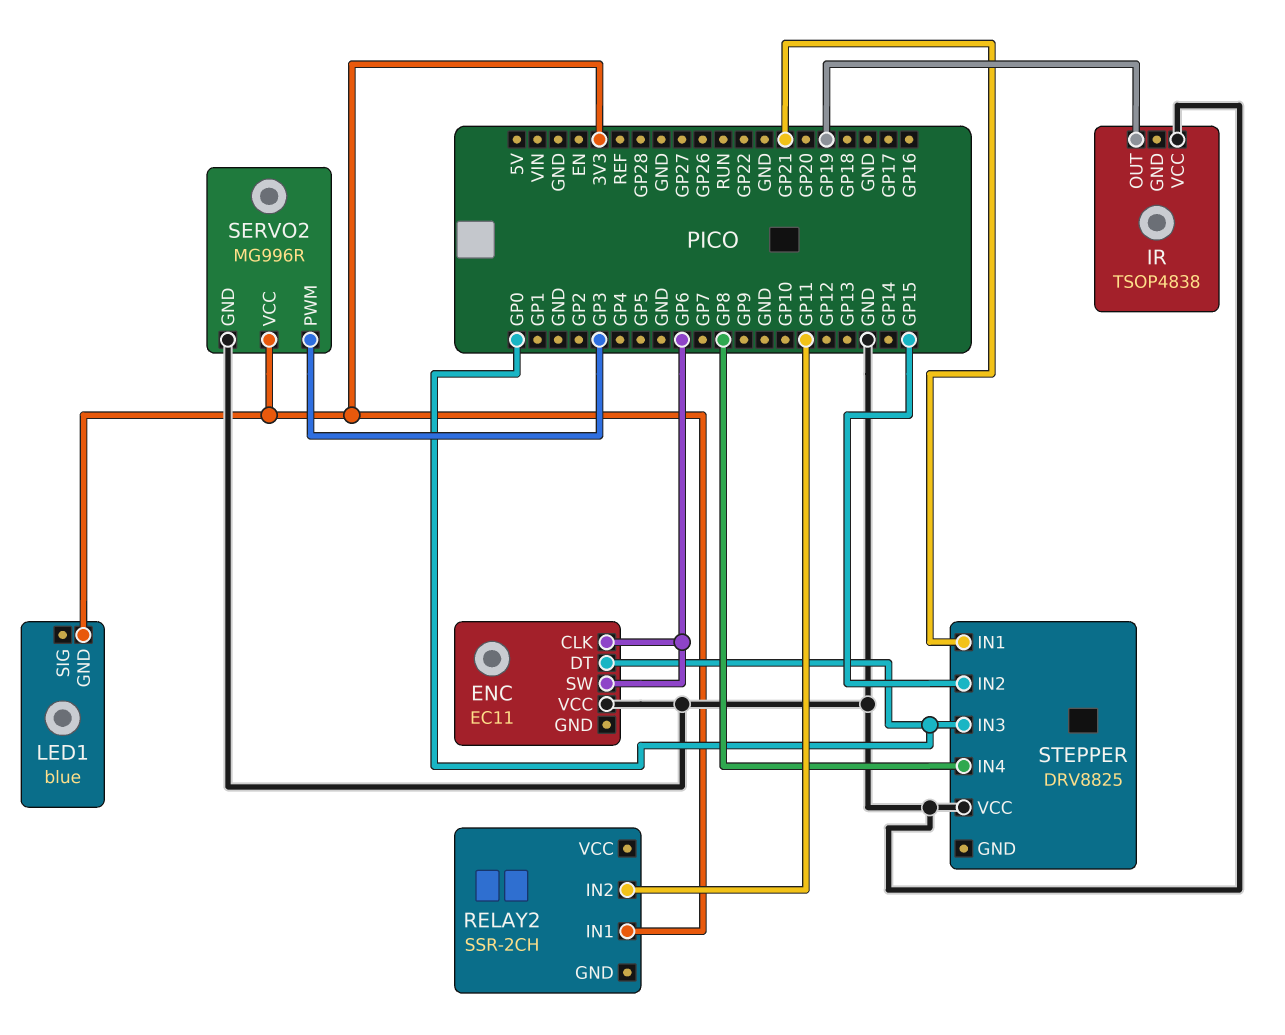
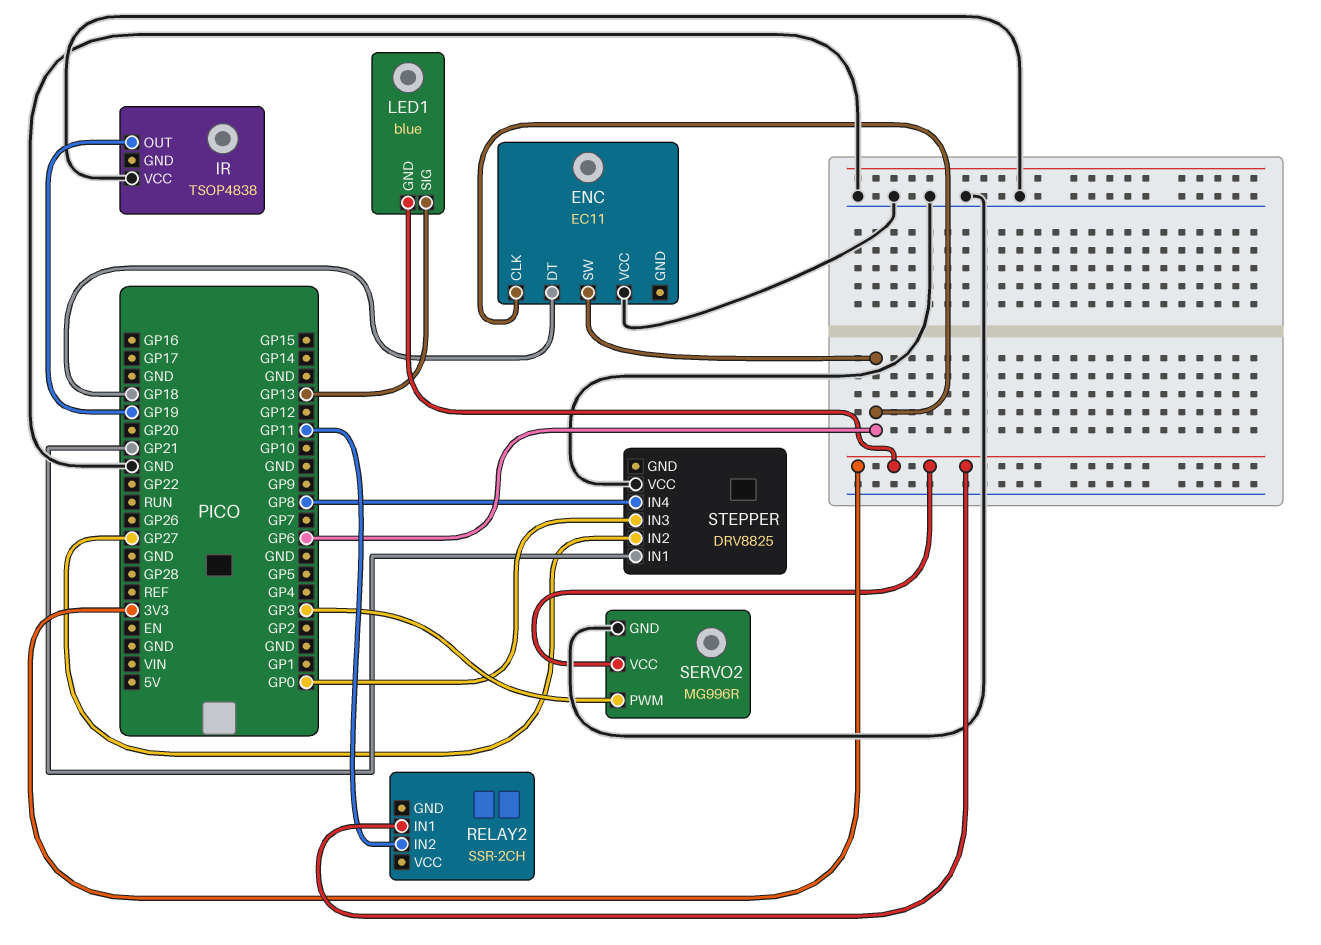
ENC pin DT: GP0 -> GP18
LED1 pin SIG: none -> GP13
STEPPER pin IN2: GP15 -> GP27

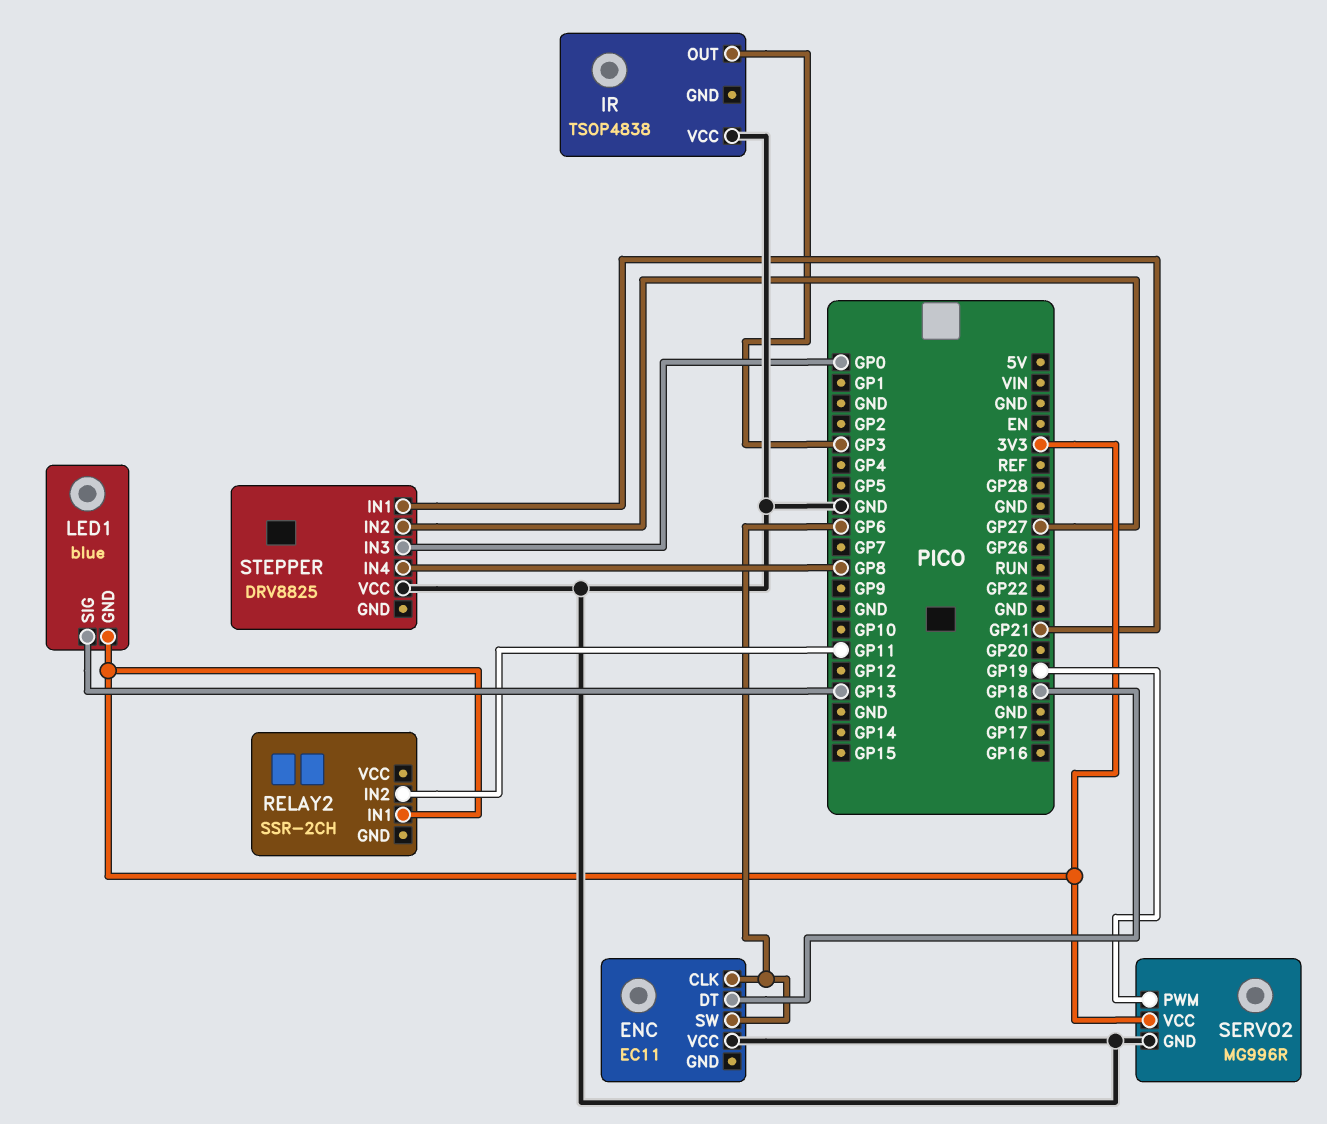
IR pin OUT: GP19 -> GP3
SERVO2 pin PWM: GP3 -> GP19

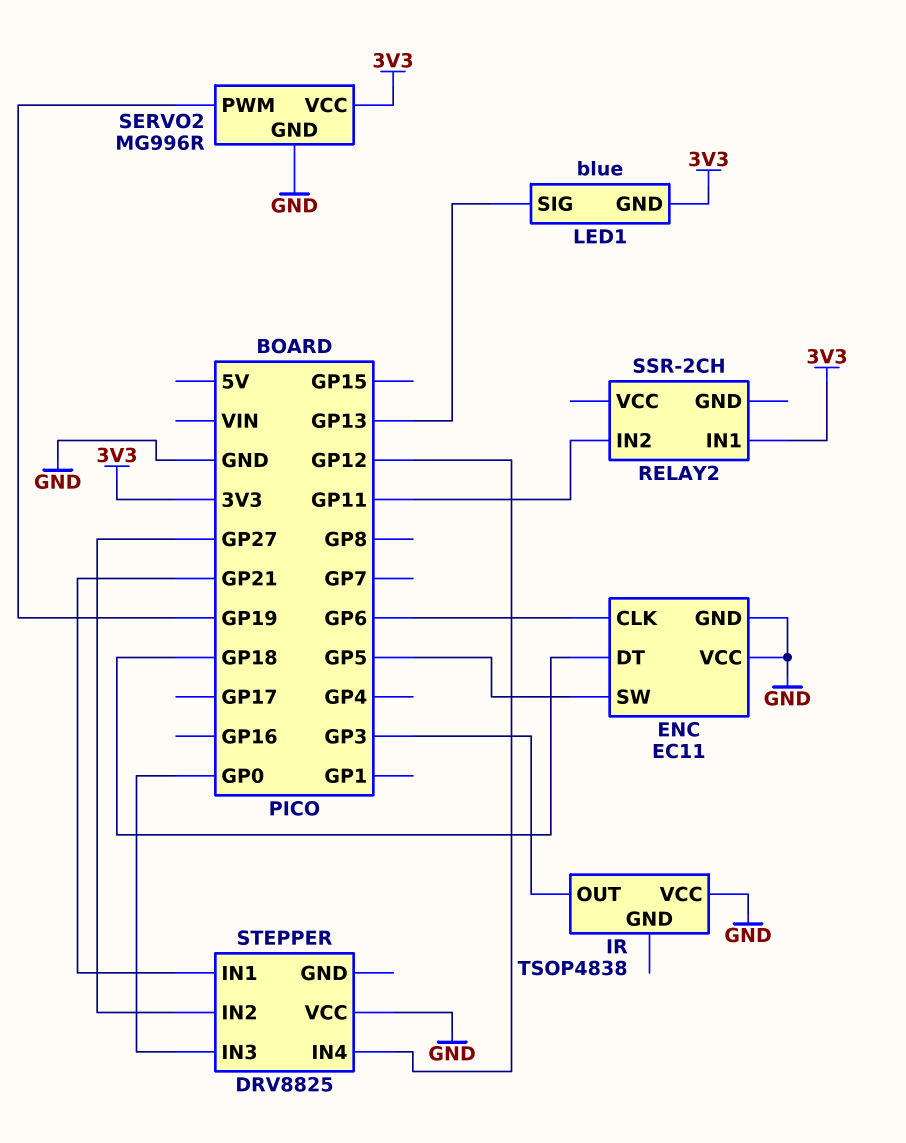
ENC pin GND: none -> GND
ENC pin SW: GP6 -> GP5
STEPPER pin IN4: GP8 -> GP12

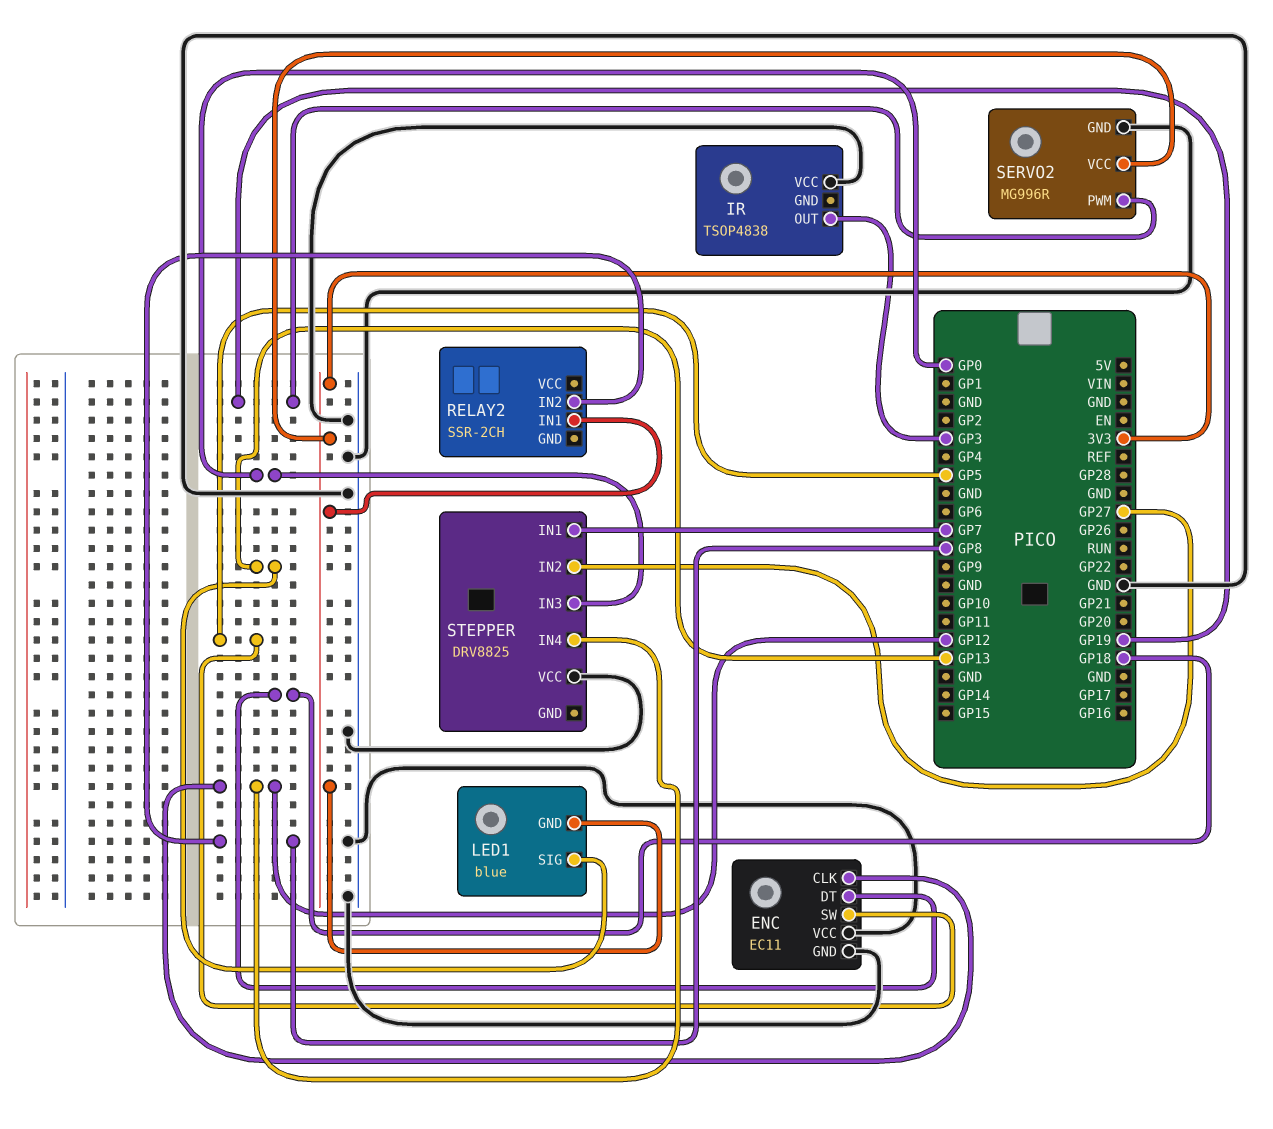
ENC pin CLK: GP6 -> GP12
RELAY2 pin IN2: GP11 -> GP8
STEPPER pin IN1: GP21 -> GP7

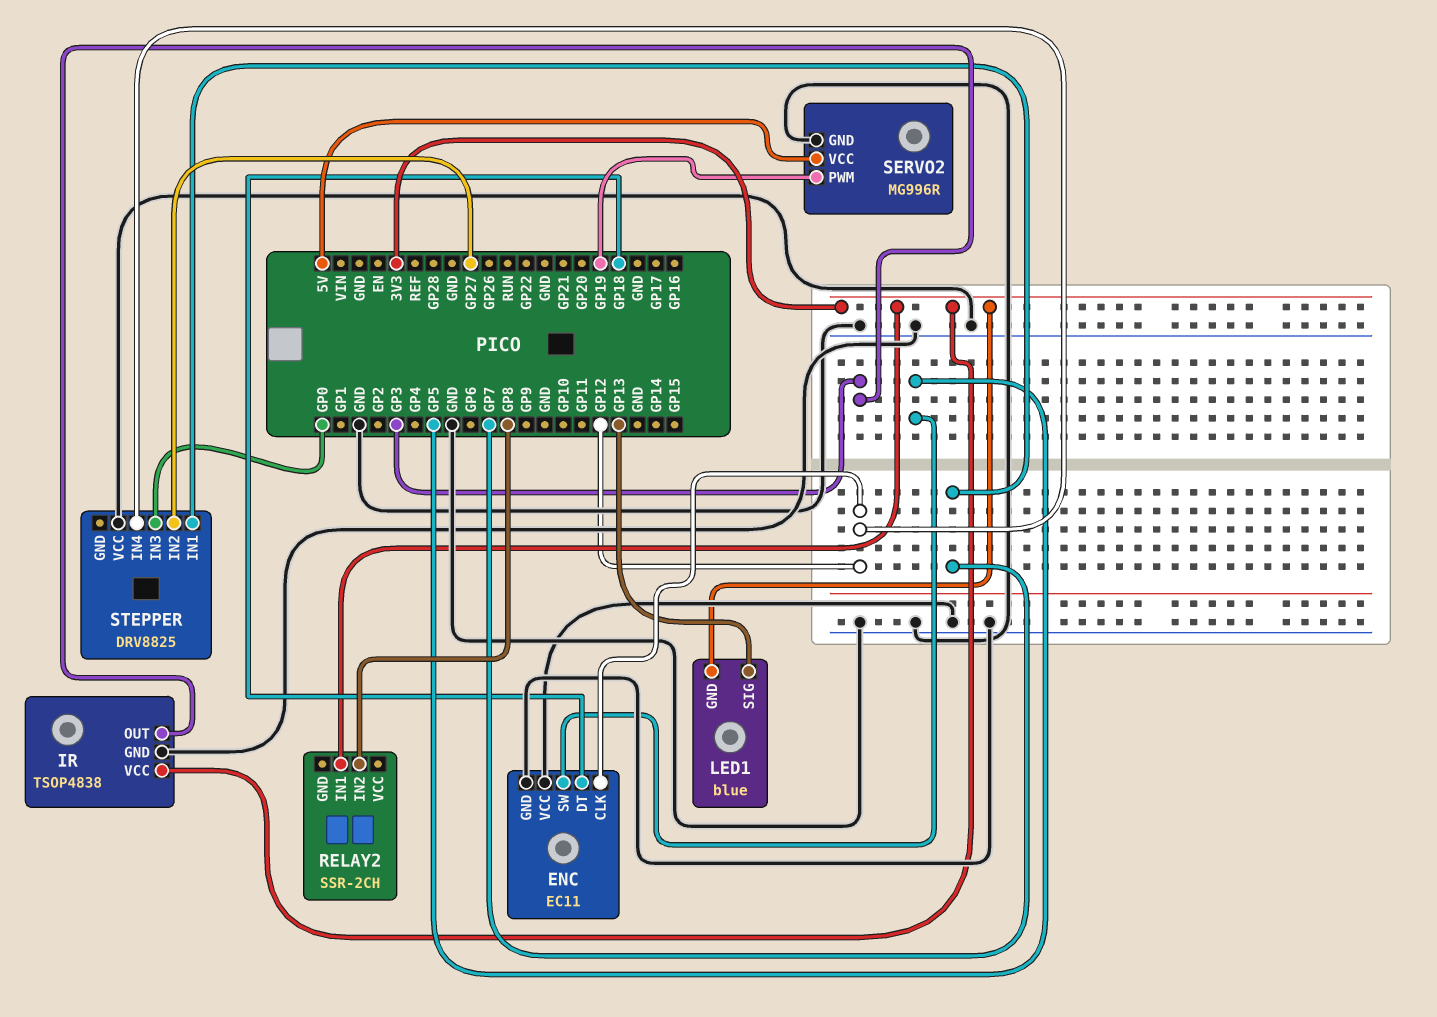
IR pin GND: none -> GND
IR pin VCC: GND -> 3V3
SERVO2 pin VCC: 3V3 -> 5V

